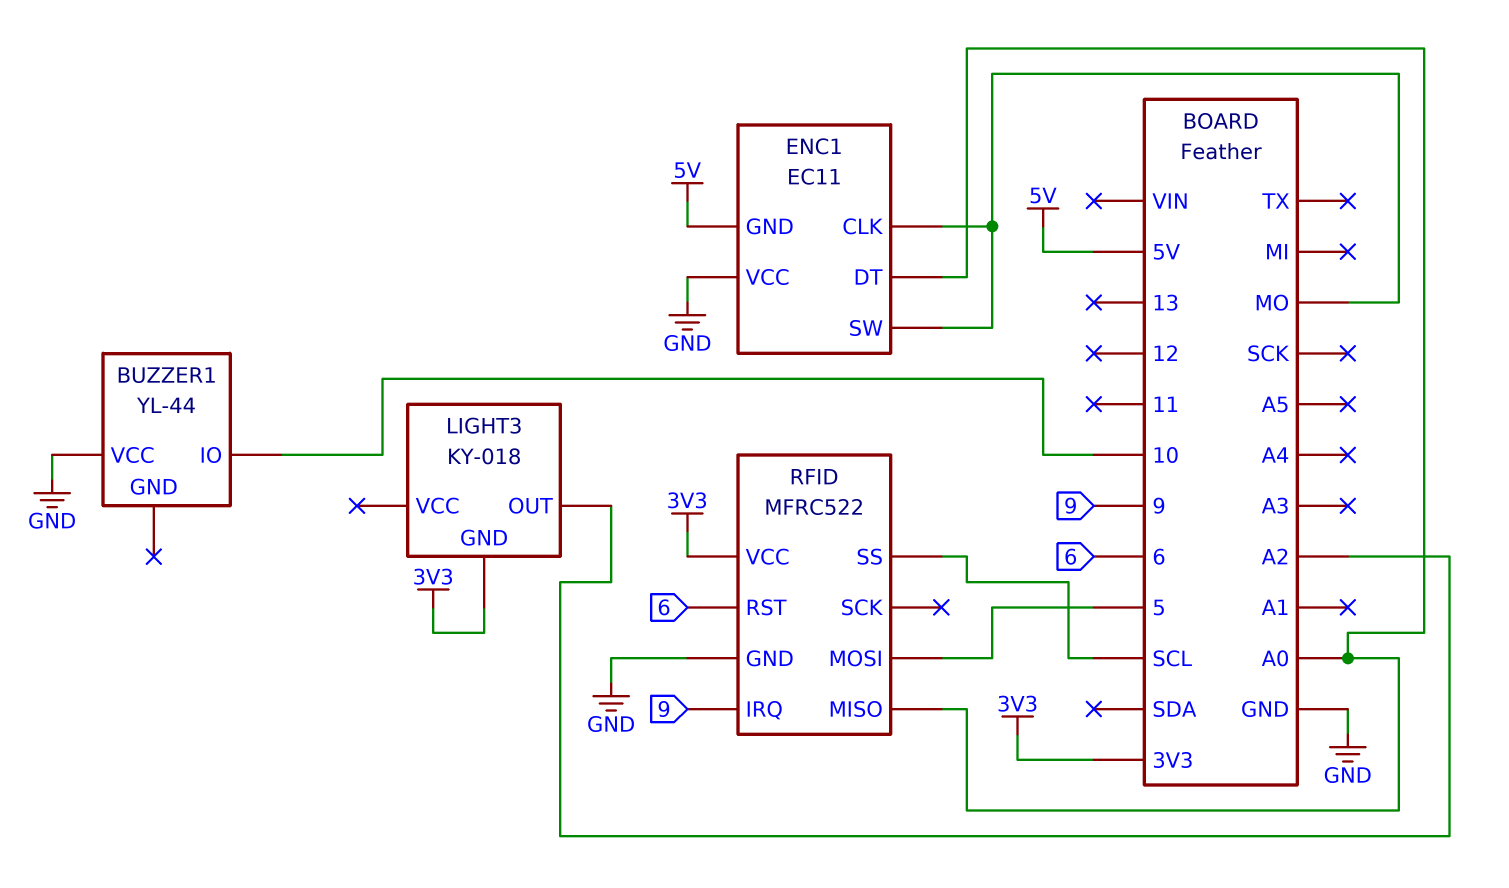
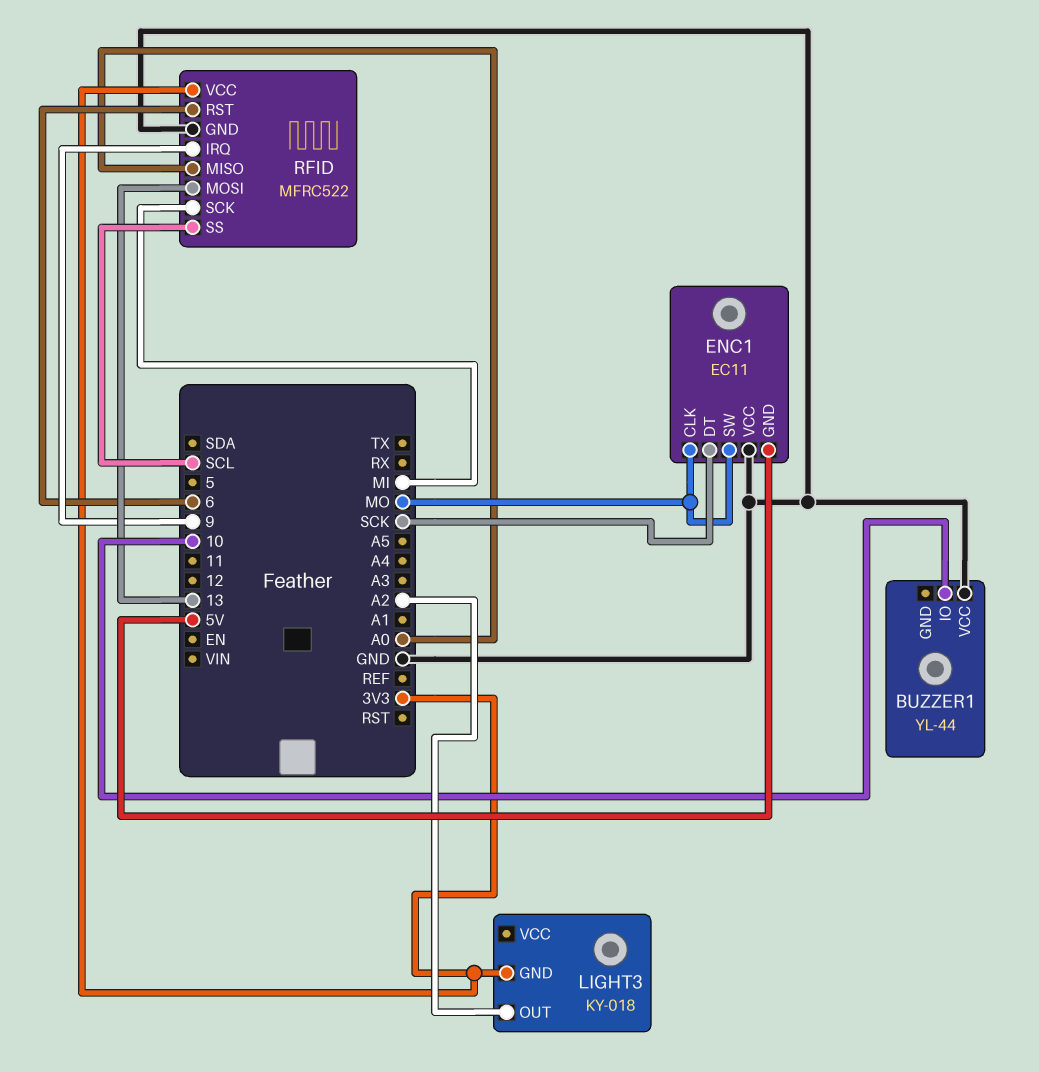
ENC1 pin DT: A0 -> SCK
RFID pin MOSI: 5 -> 13
RFID pin SCK: none -> MI

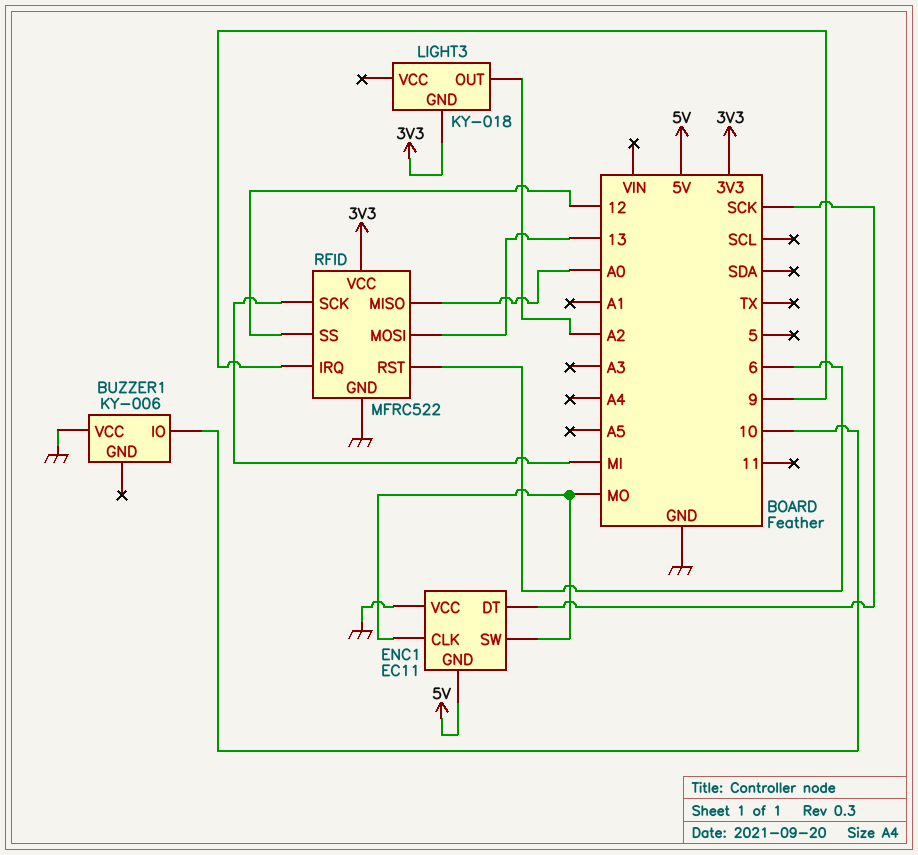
BUZZER1: YL-44 -> KY-006
RFID pin SS: SCL -> 12

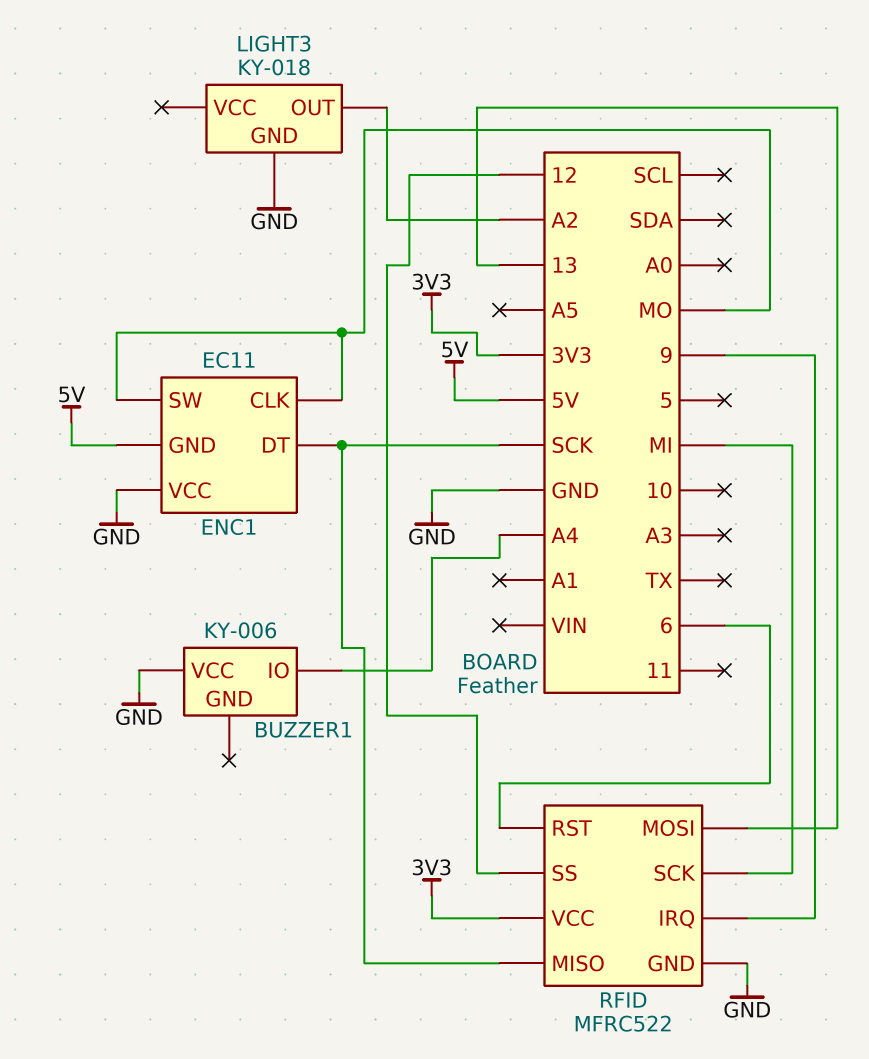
BUZZER1 pin IO: 10 -> A4
LIGHT3 pin GND: 3V3 -> GND
RFID pin MISO: A0 -> SCK

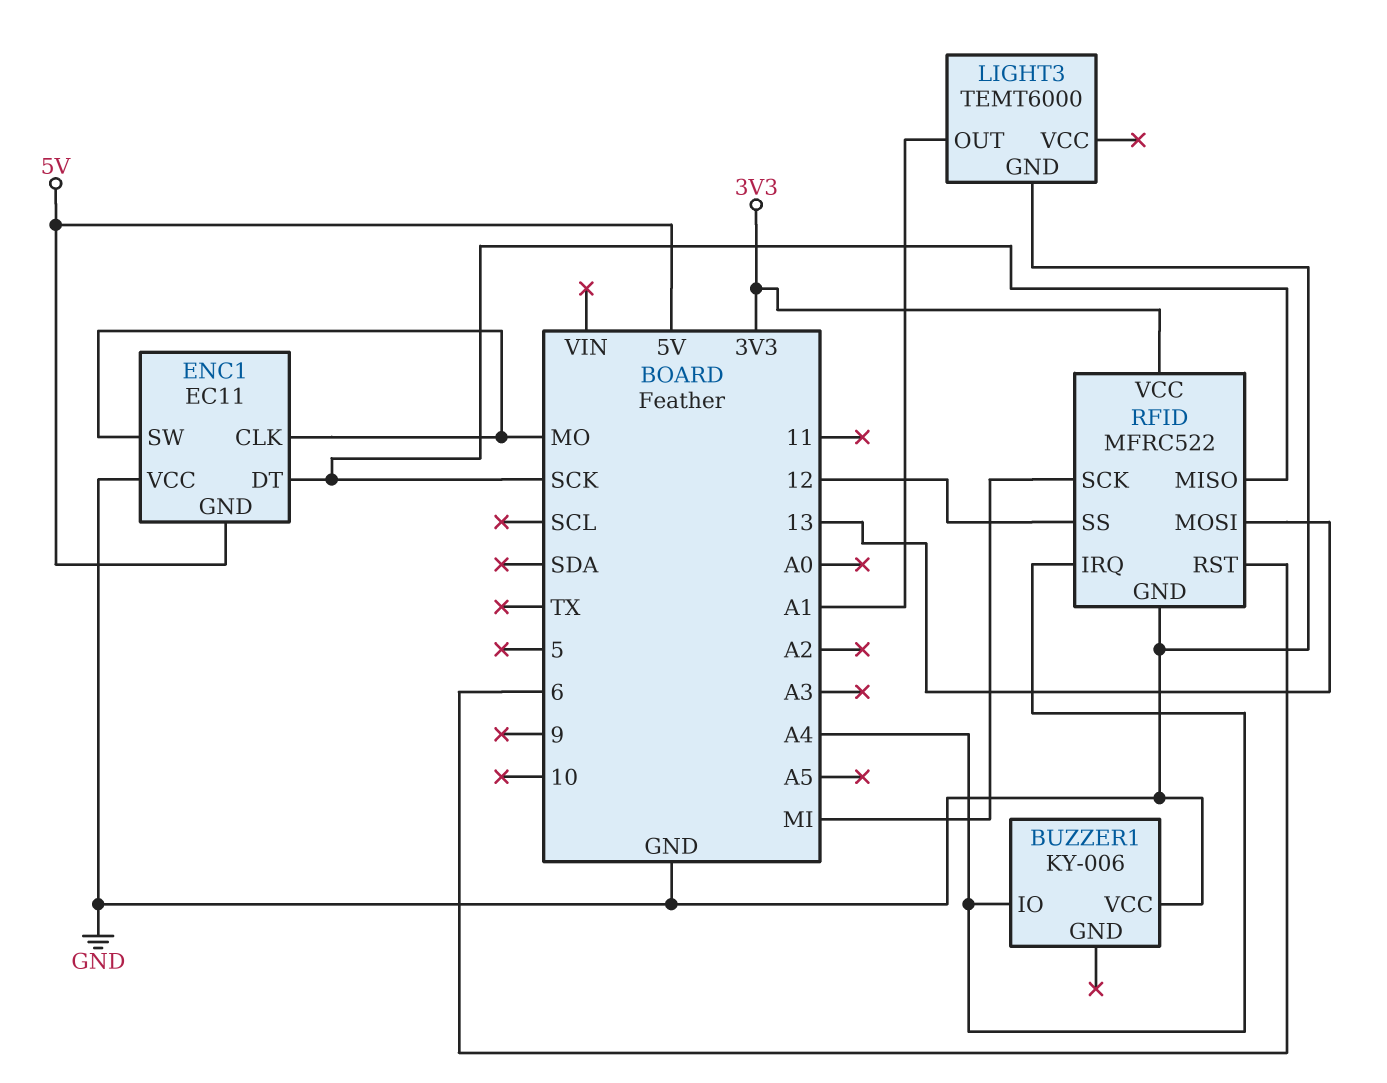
LIGHT3: KY-018 -> TEMT6000
LIGHT3 pin OUT: A2 -> A1
RFID pin IRQ: 9 -> A4

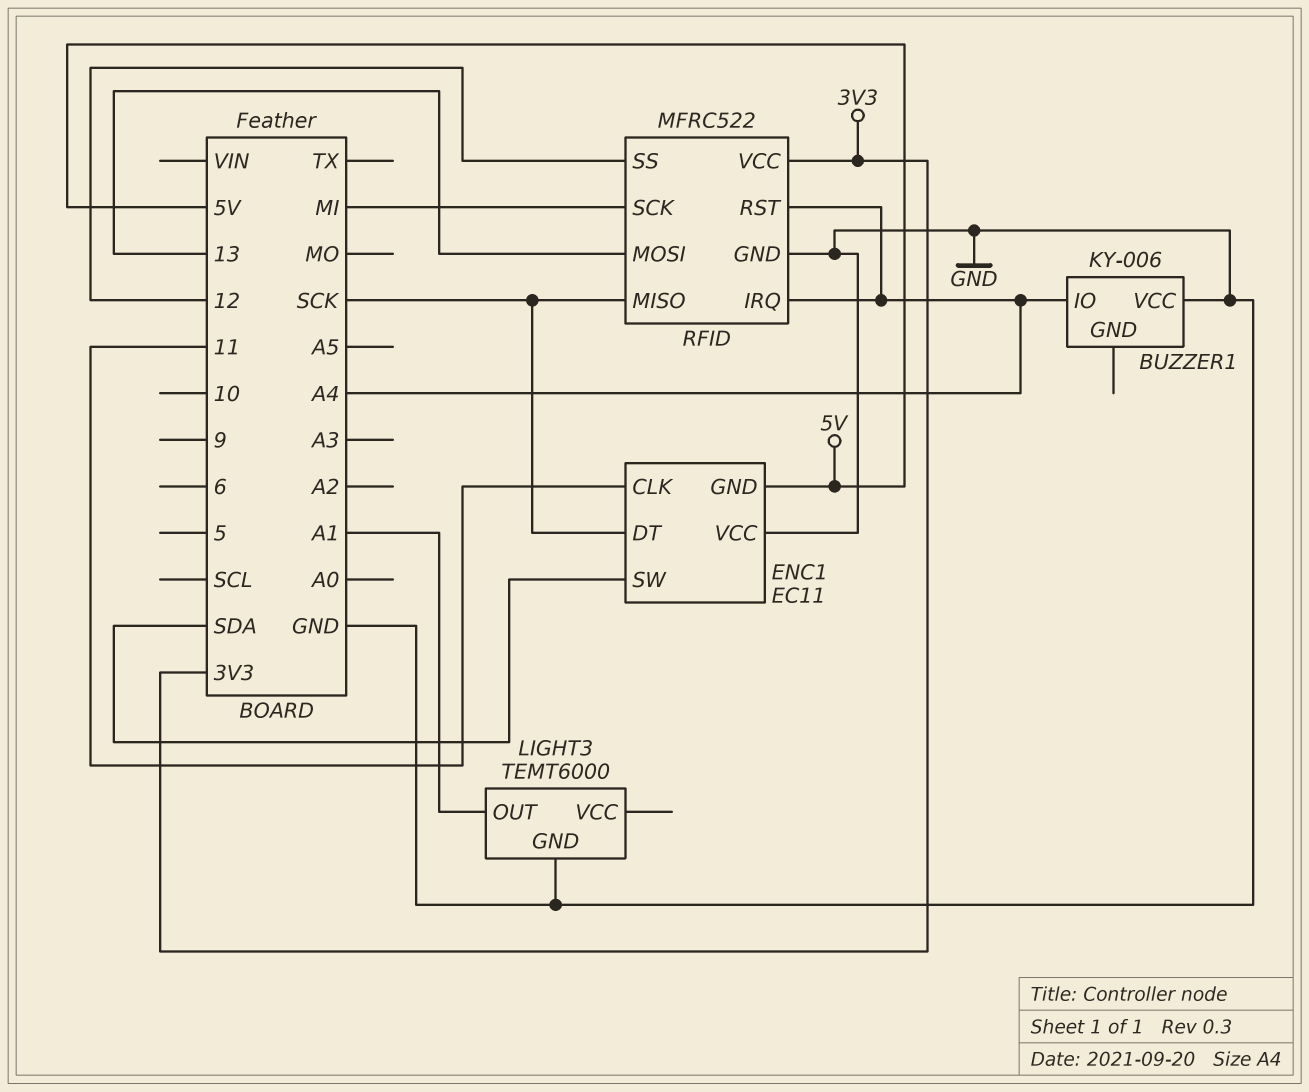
ENC1 pin CLK: MO -> 11
ENC1 pin SW: MO -> SDA
RFID pin RST: 6 -> A4

